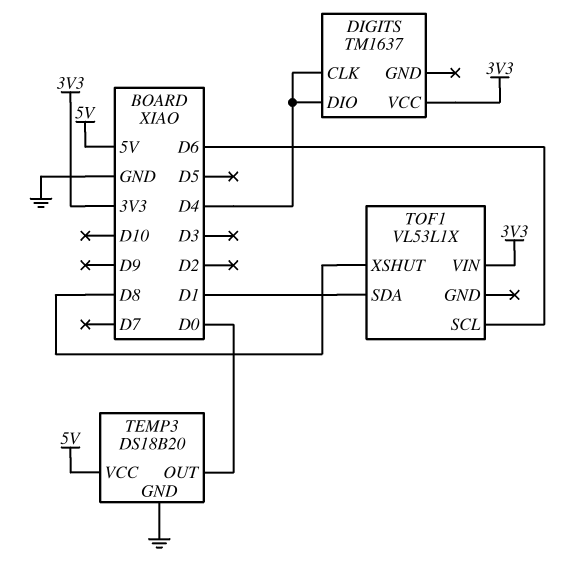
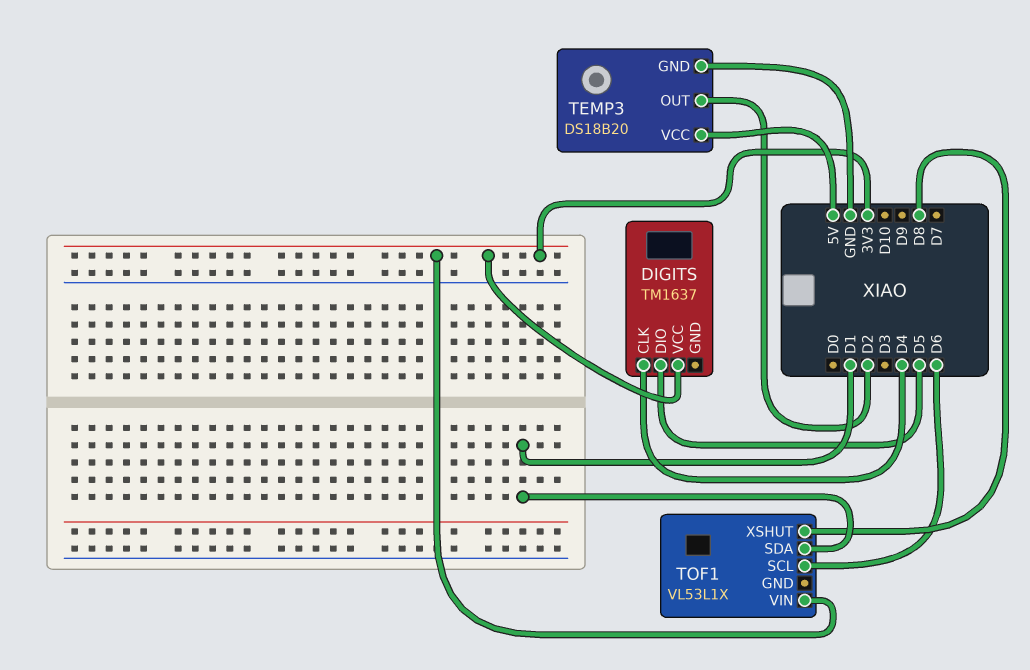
DIGITS pin DIO: D4 -> D5
TEMP3 pin OUT: D0 -> D2

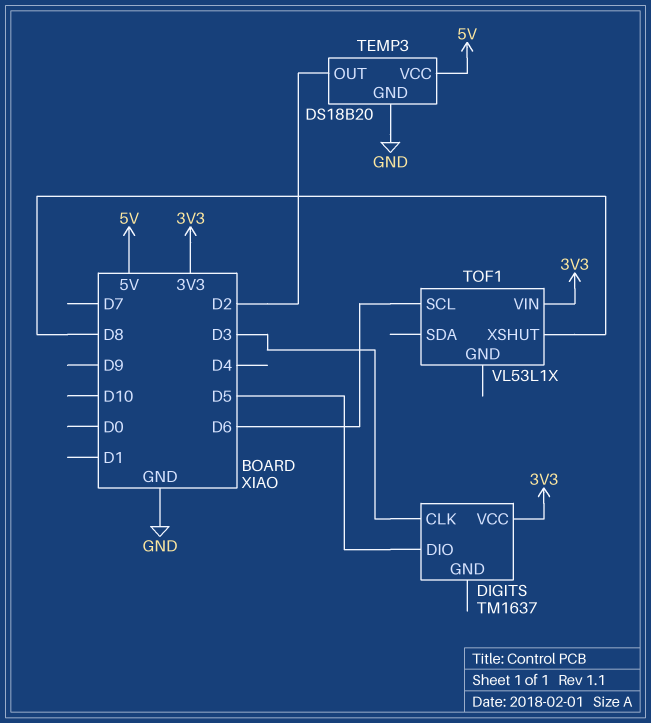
DIGITS pin CLK: D4 -> D3
TOF1 pin SDA: D1 -> none

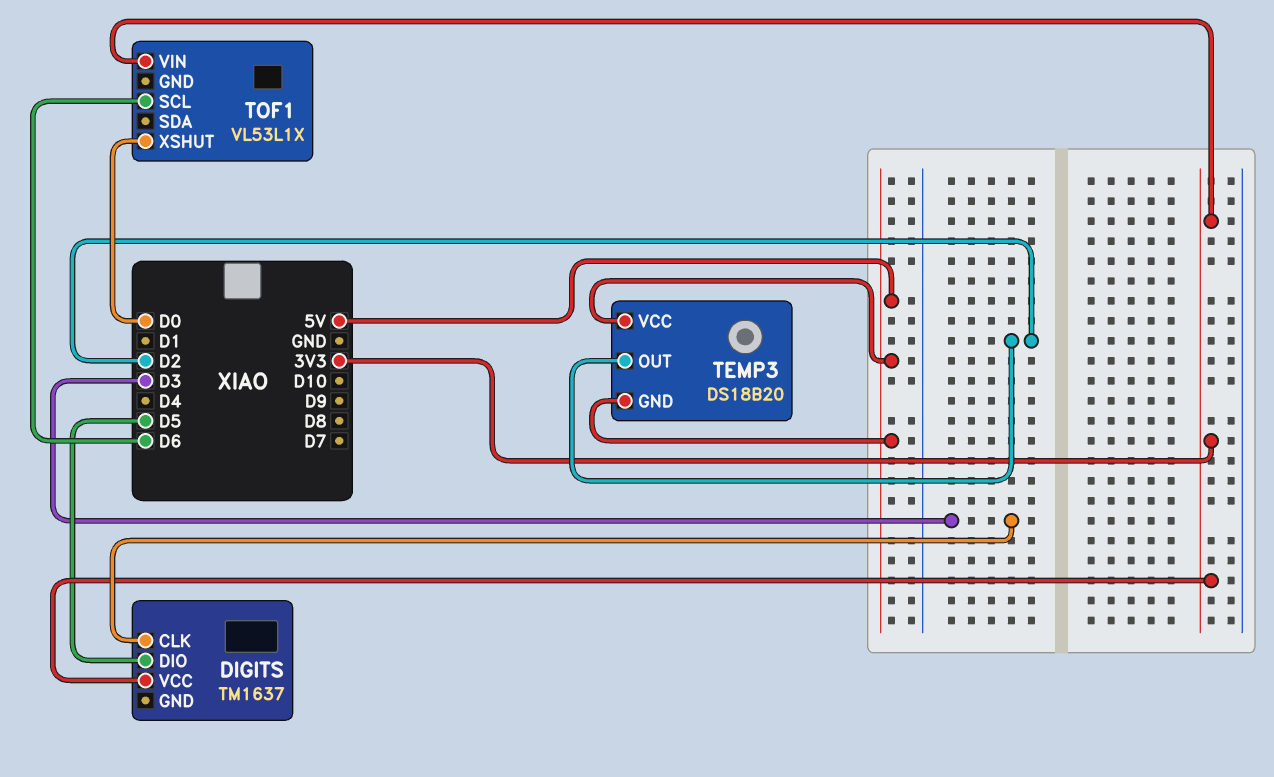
TEMP3 pin GND: GND -> 5V
TOF1 pin XSHUT: D8 -> D0

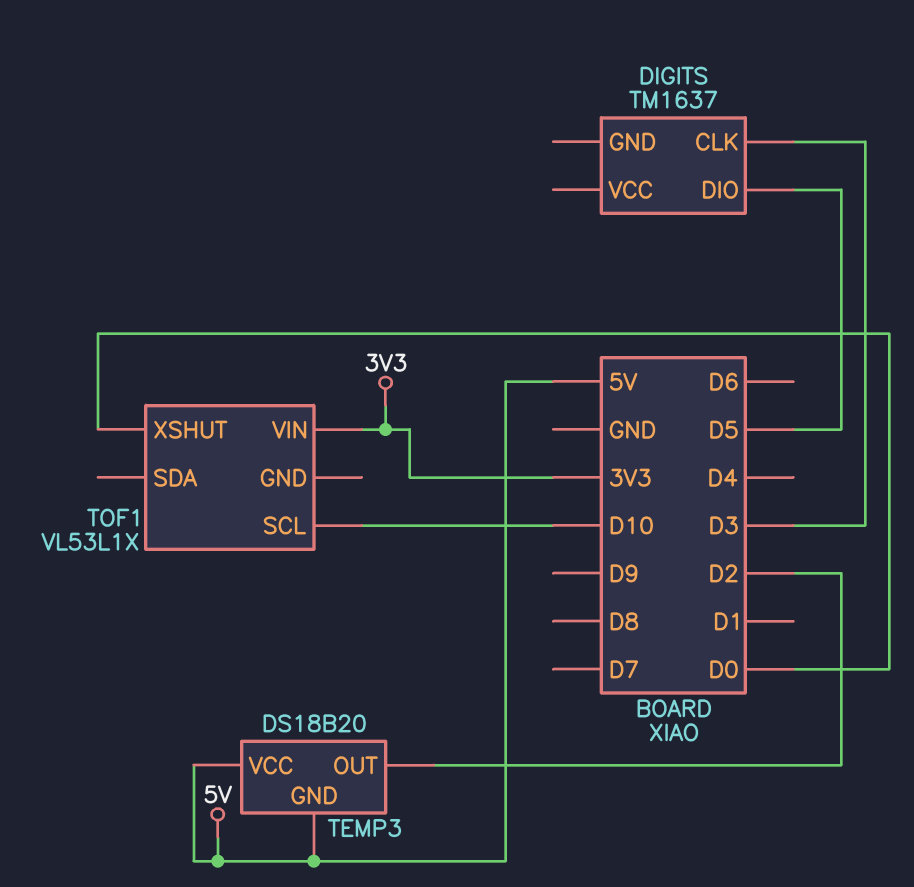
DIGITS pin VCC: 3V3 -> none
TOF1 pin SCL: D6 -> D10

